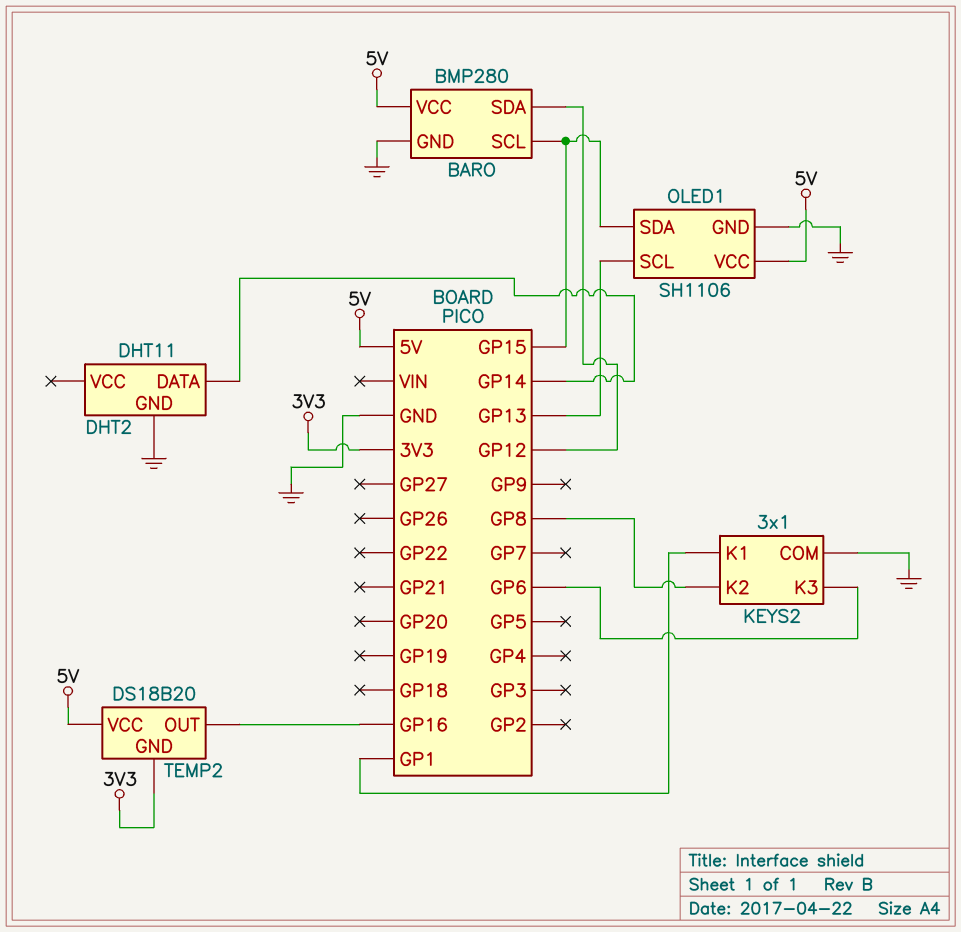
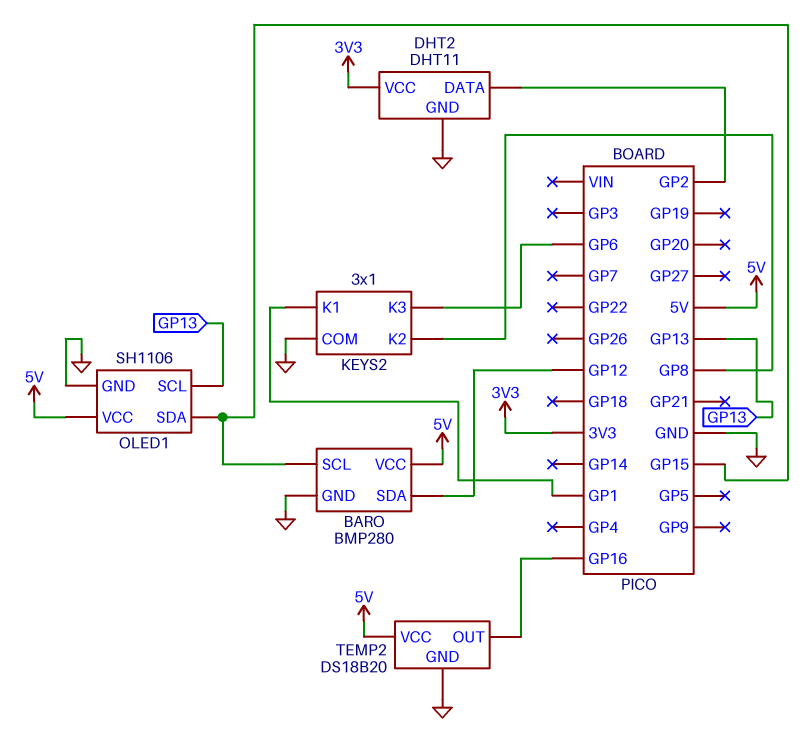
DHT2 pin DATA: GP14 -> GP2
DHT2 pin VCC: none -> 3V3
TEMP2 pin GND: 3V3 -> GND

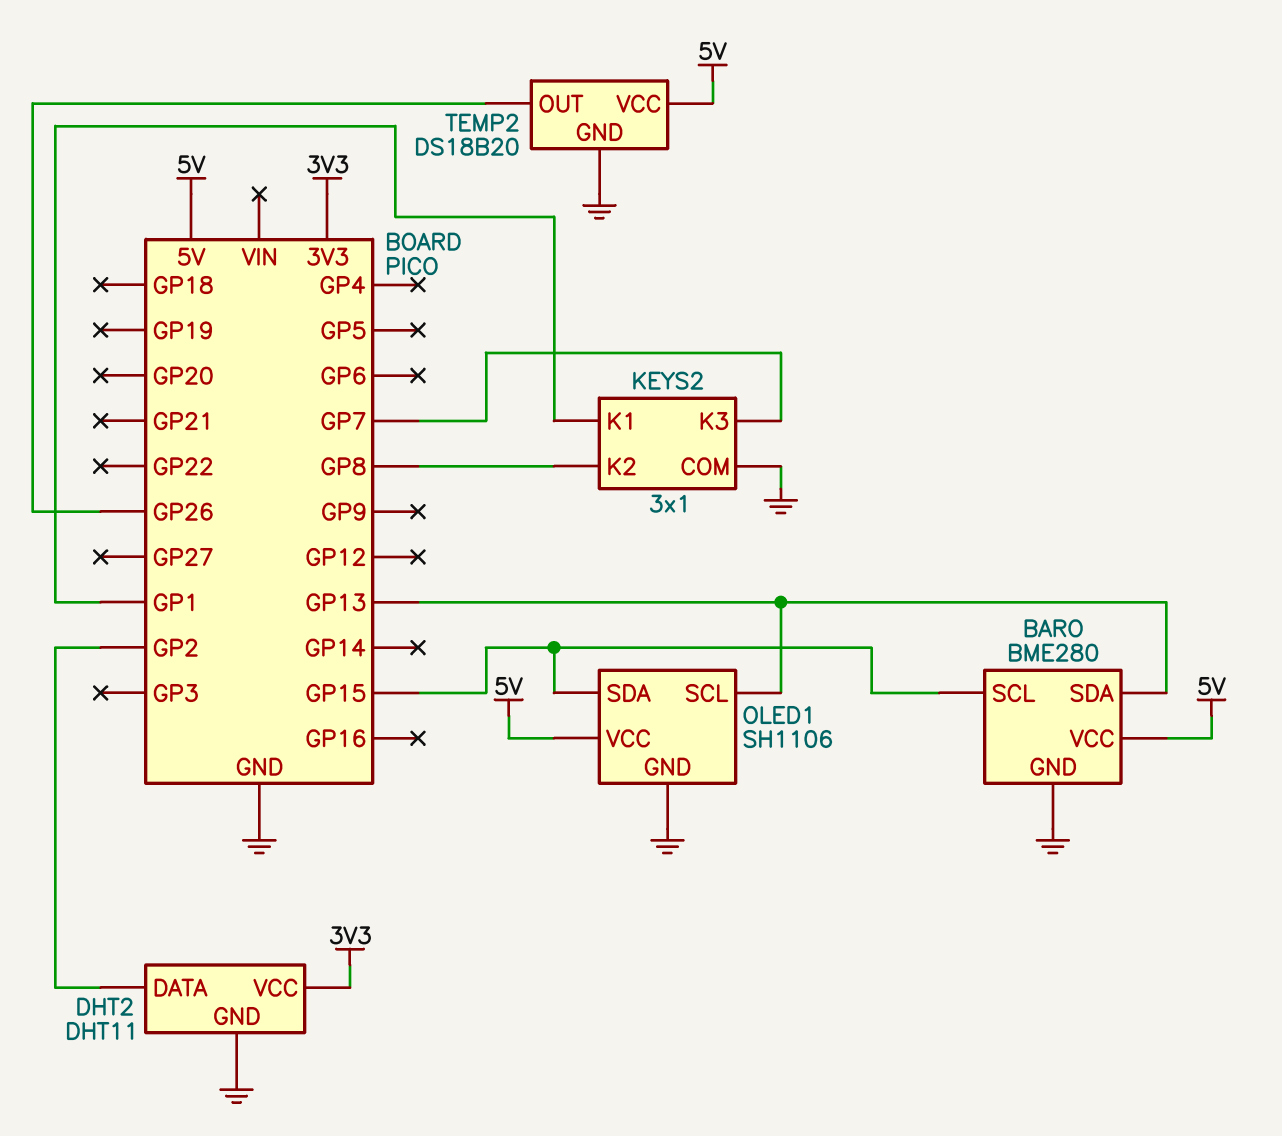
BARO: BMP280 -> BME280
BARO pin SDA: GP12 -> GP13
KEYS2 pin K3: GP6 -> GP7
TEMP2 pin OUT: GP16 -> GP26

